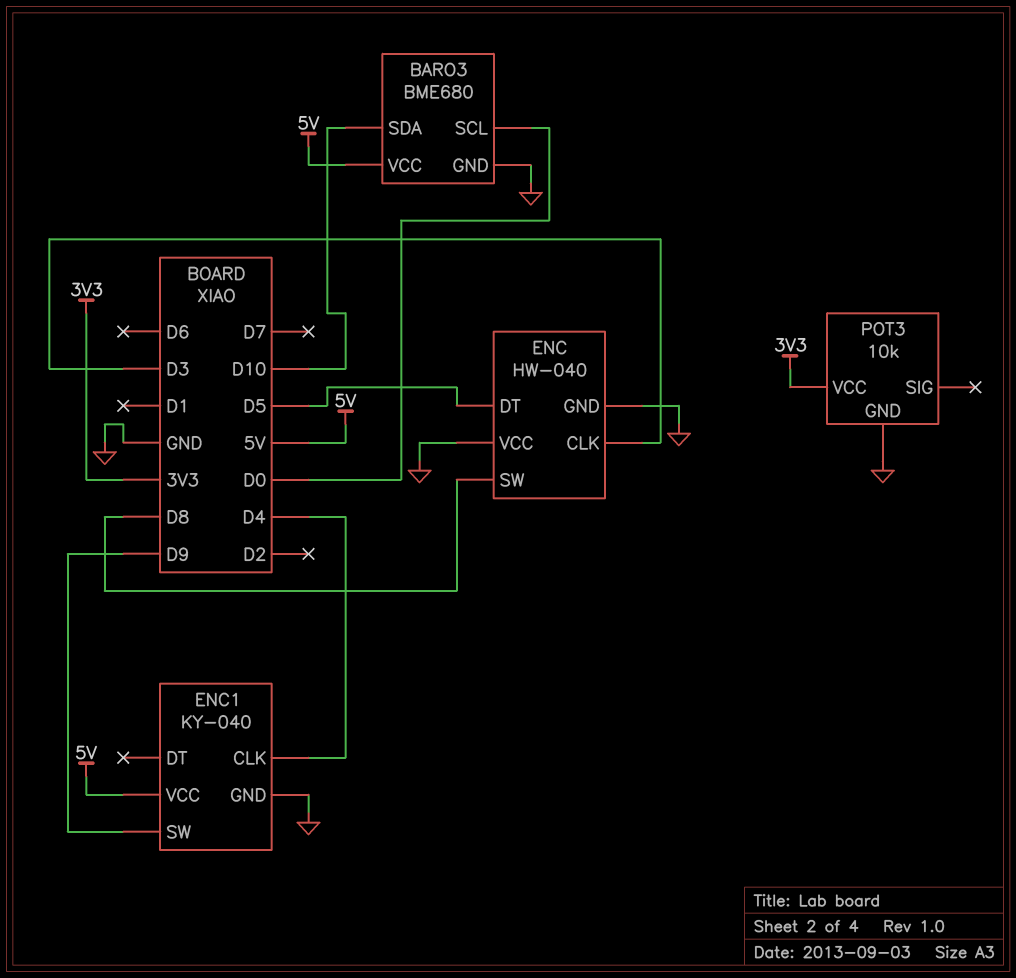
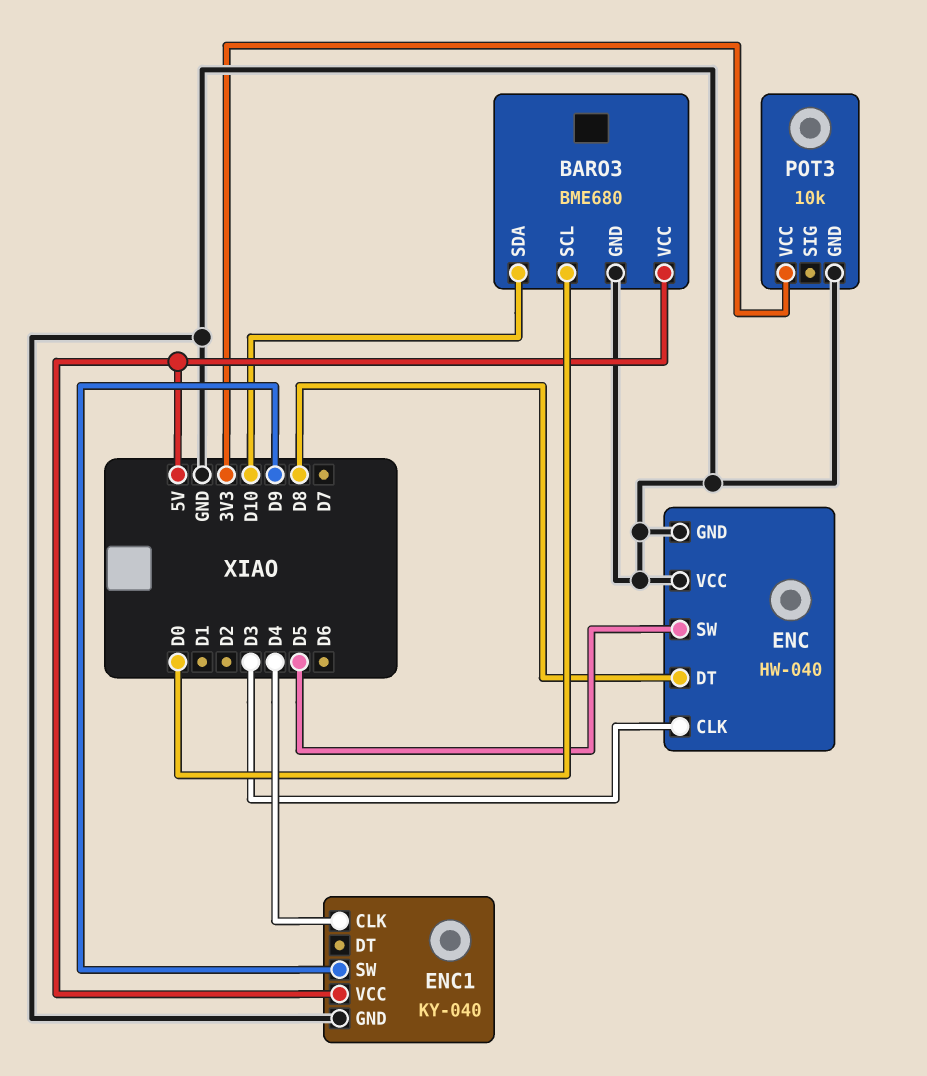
ENC pin DT: D5 -> D8
ENC pin SW: D8 -> D5

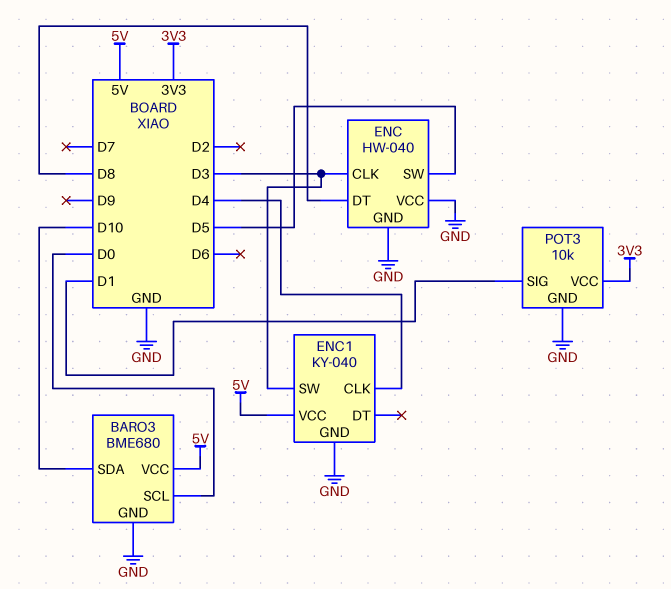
ENC1 pin SW: D9 -> D3
POT3 pin SIG: none -> D1

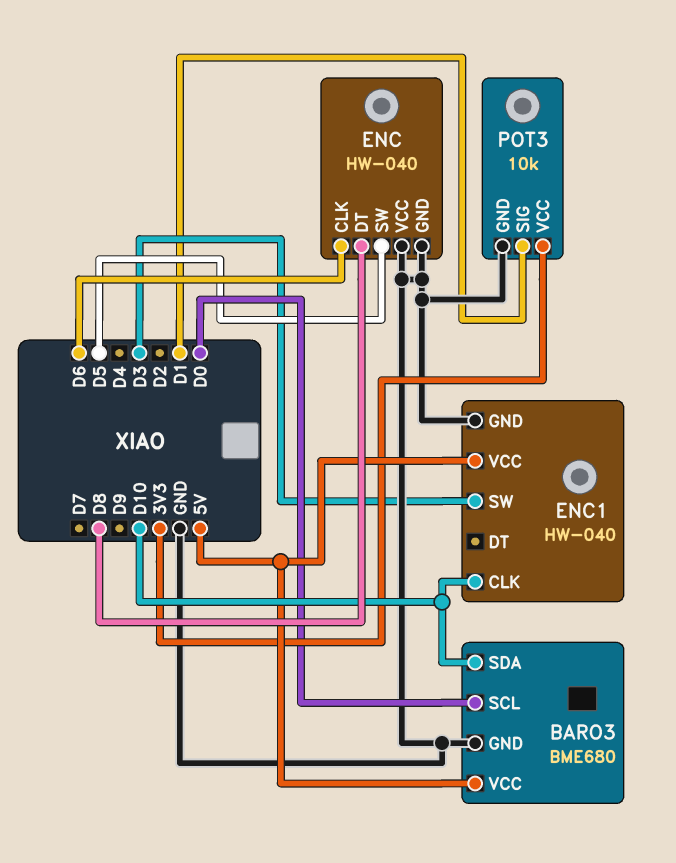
ENC pin CLK: D3 -> D6
ENC1: KY-040 -> HW-040
ENC1 pin CLK: D4 -> D10

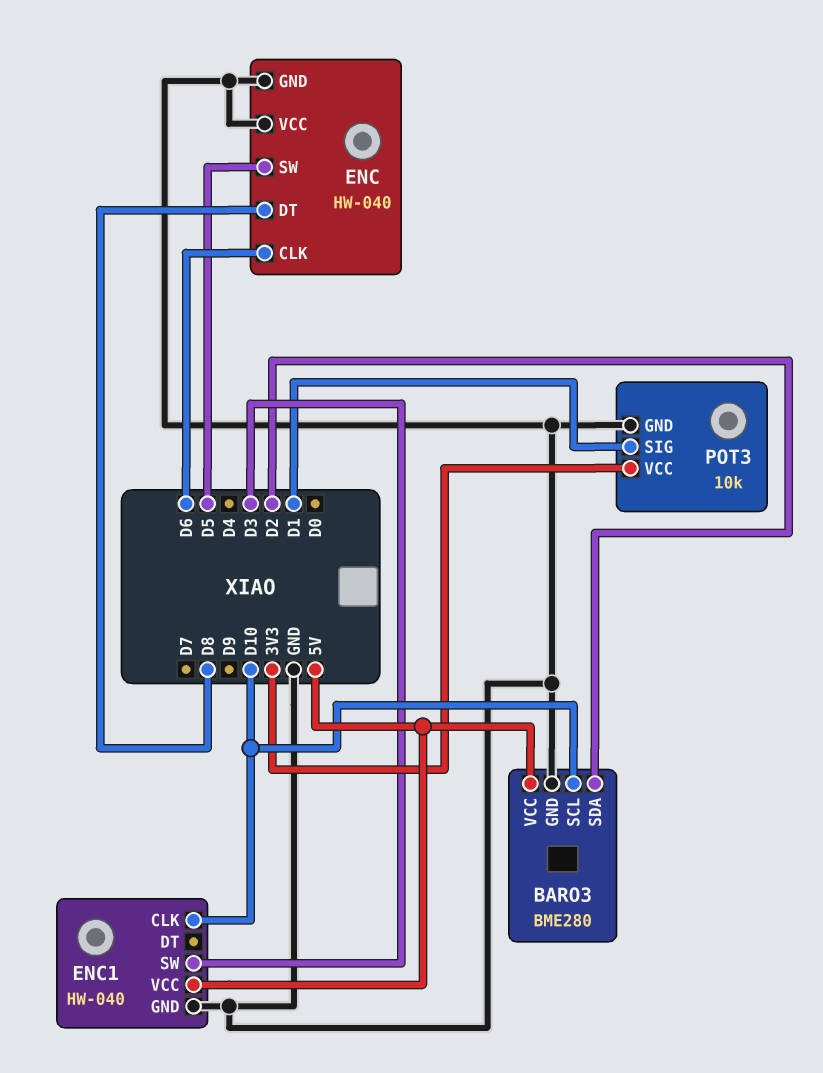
BARO3: BME680 -> BME280
BARO3 pin SCL: D0 -> D10
BARO3 pin SDA: D10 -> D2

